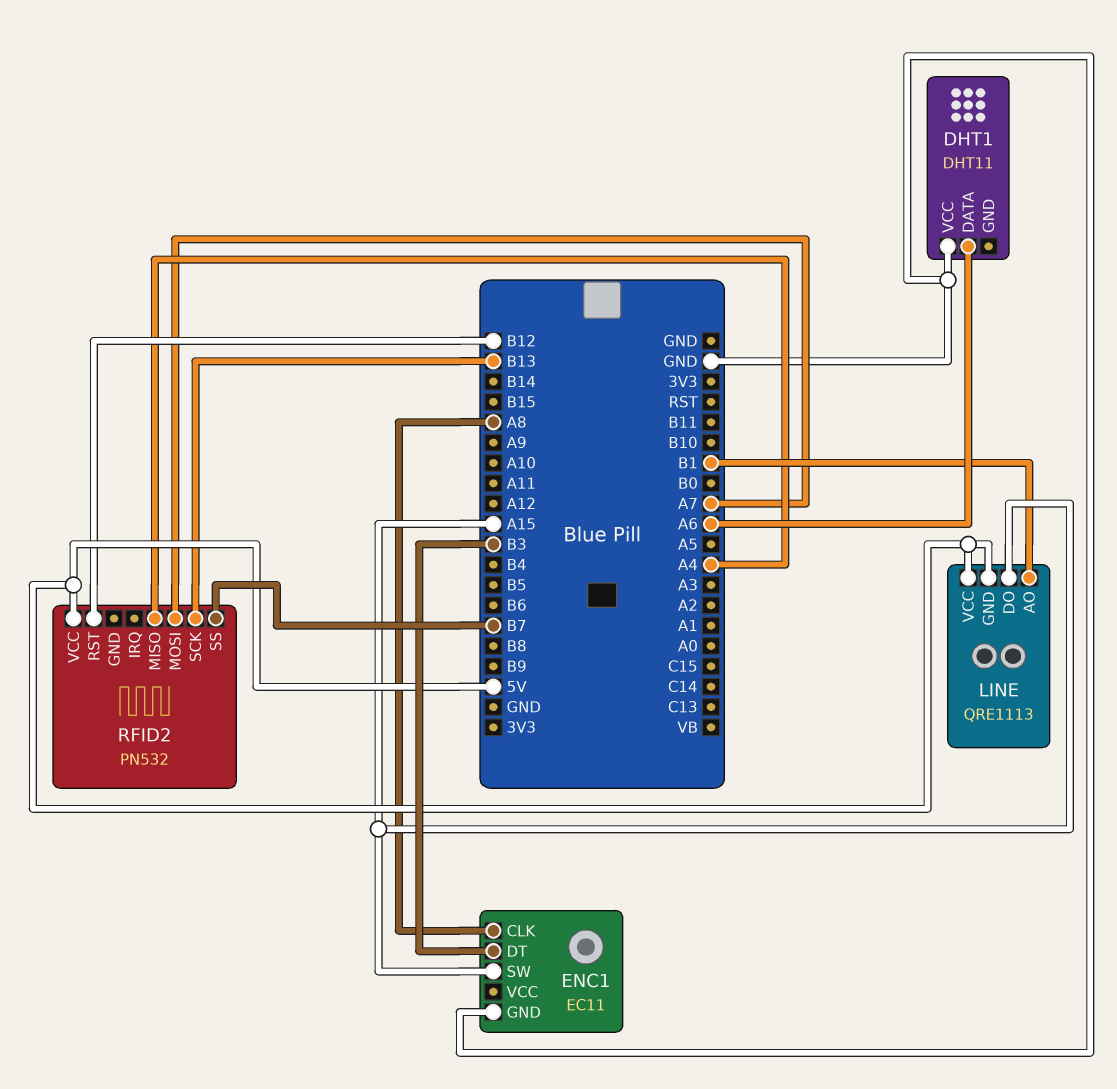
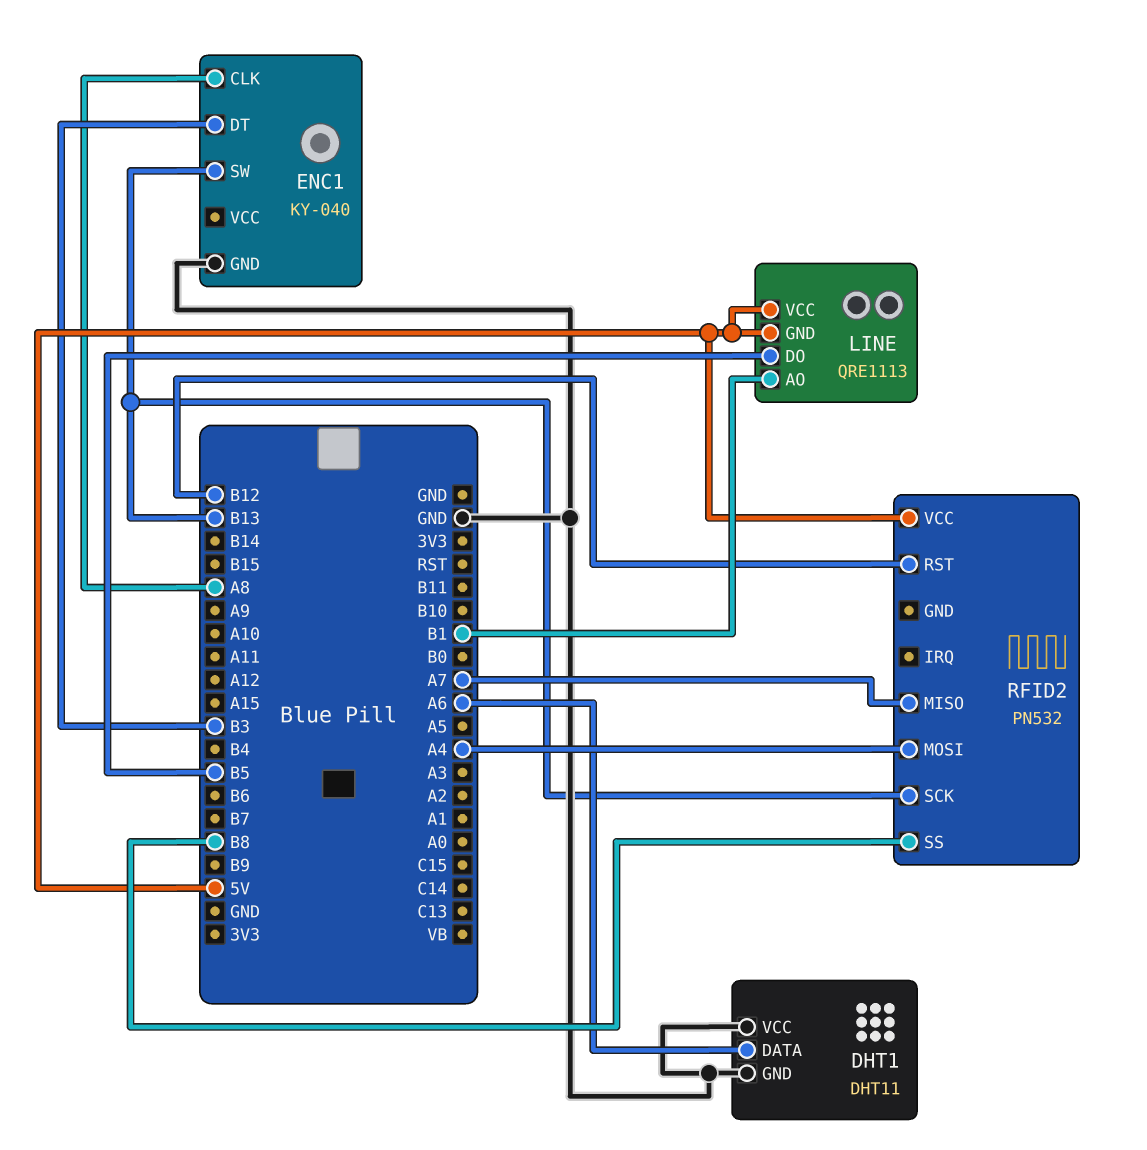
DHT1 pin GND: none -> GND
ENC1: EC11 -> KY-040
ENC1 pin SW: A15 -> B13
LINE pin DO: A15 -> B5
RFID2 pin MISO: A4 -> A7
RFID2 pin MOSI: A7 -> A4
RFID2 pin SS: B7 -> B8

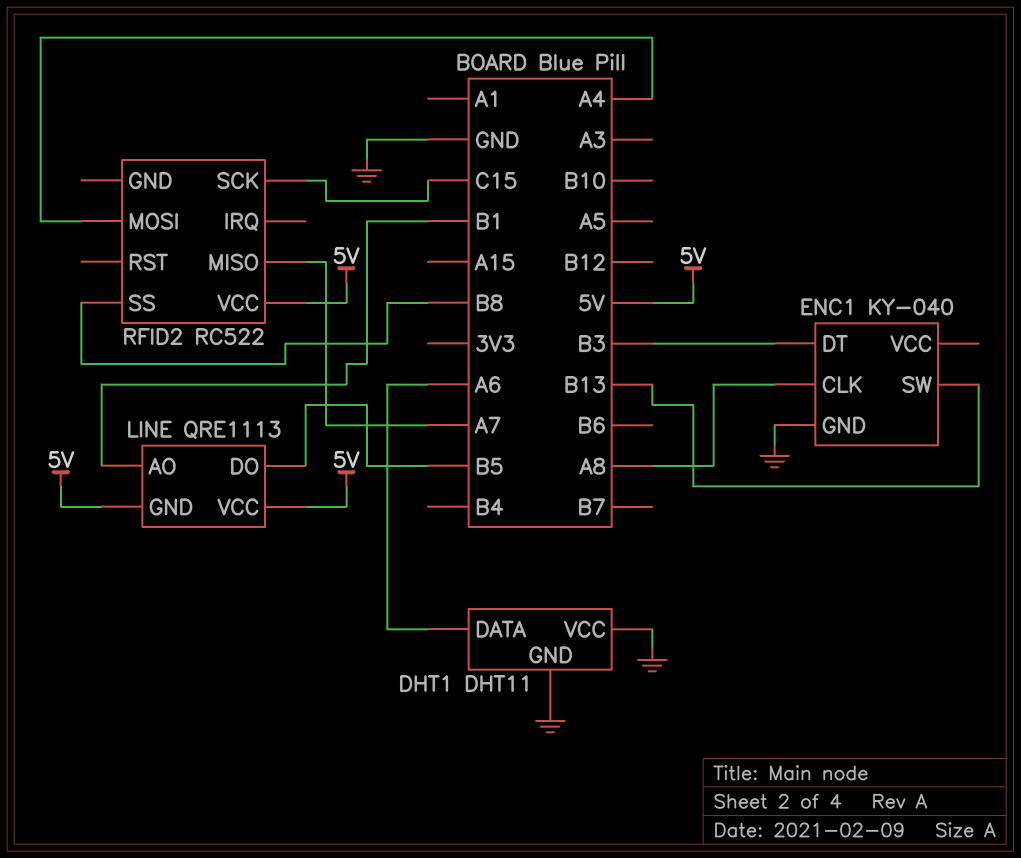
RFID2: PN532 -> RC522
RFID2 pin RST: B12 -> none
RFID2 pin SCK: B13 -> C15

